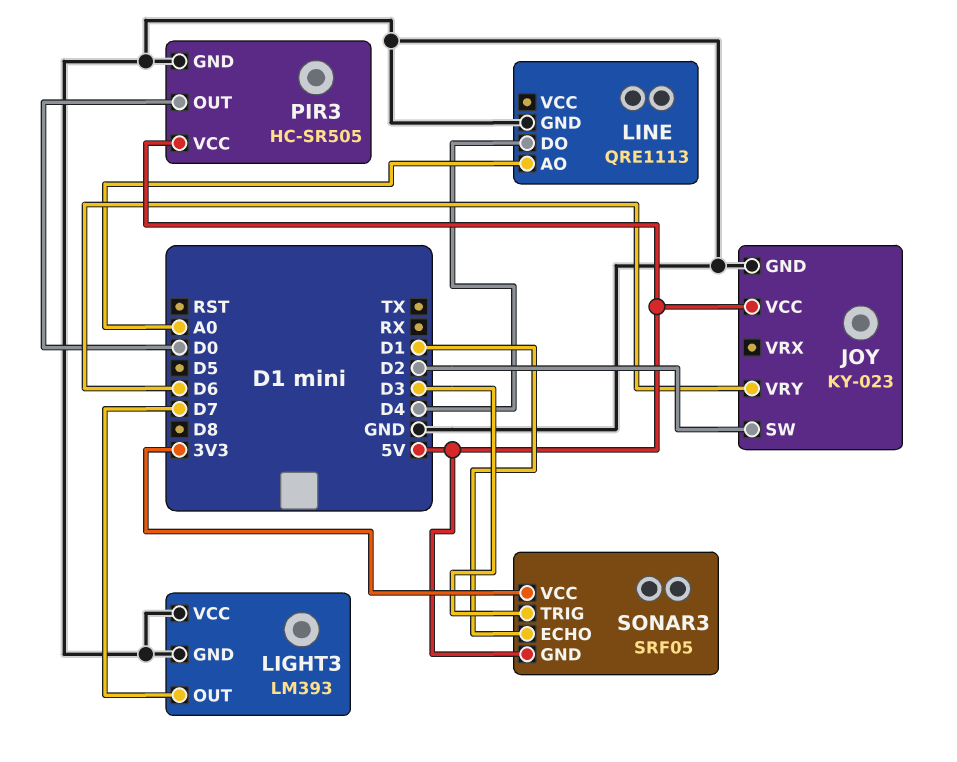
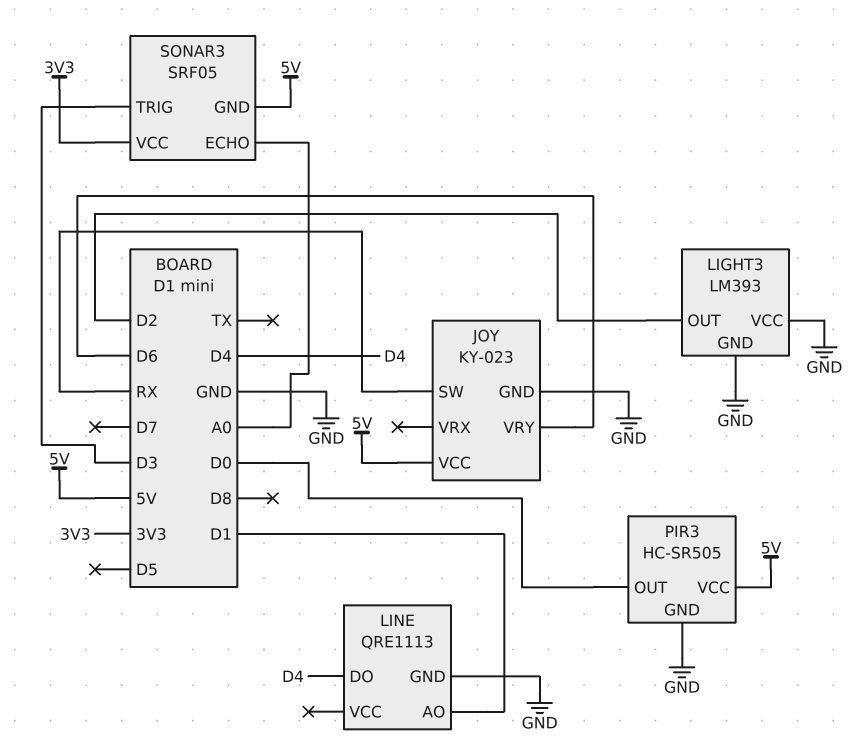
JOY pin SW: D2 -> RX
LIGHT3 pin OUT: D7 -> D2
LINE pin AO: A0 -> D1
SONAR3 pin ECHO: D1 -> A0

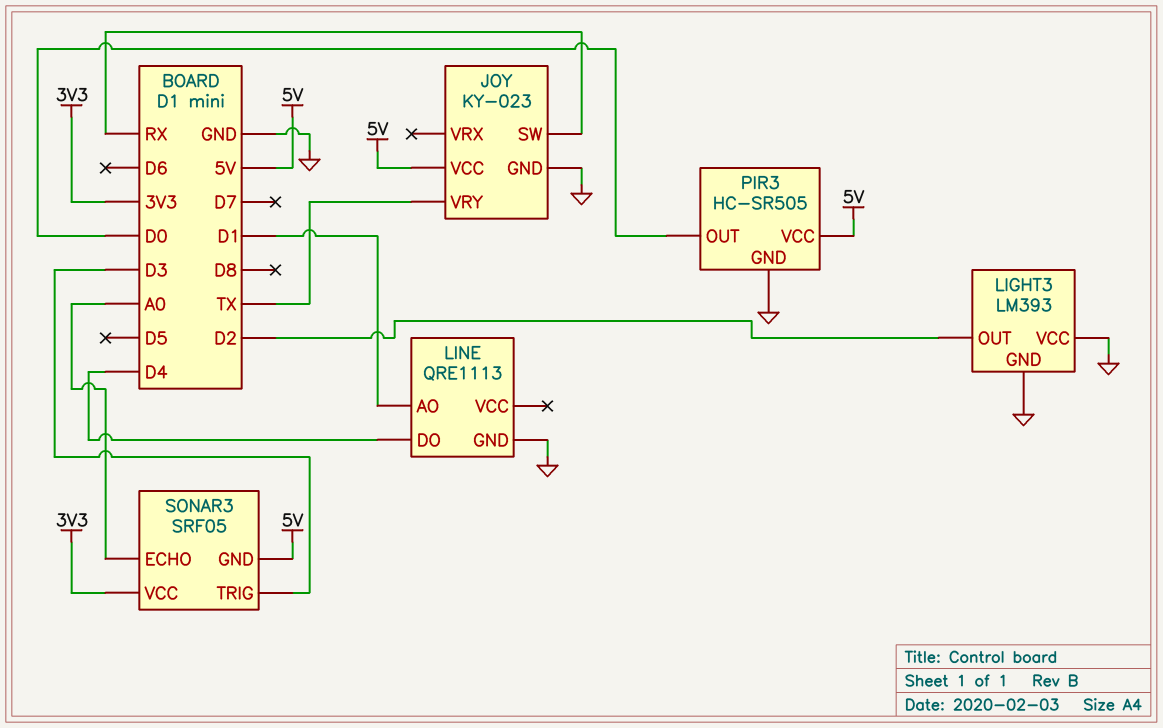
JOY pin VRY: D6 -> TX

